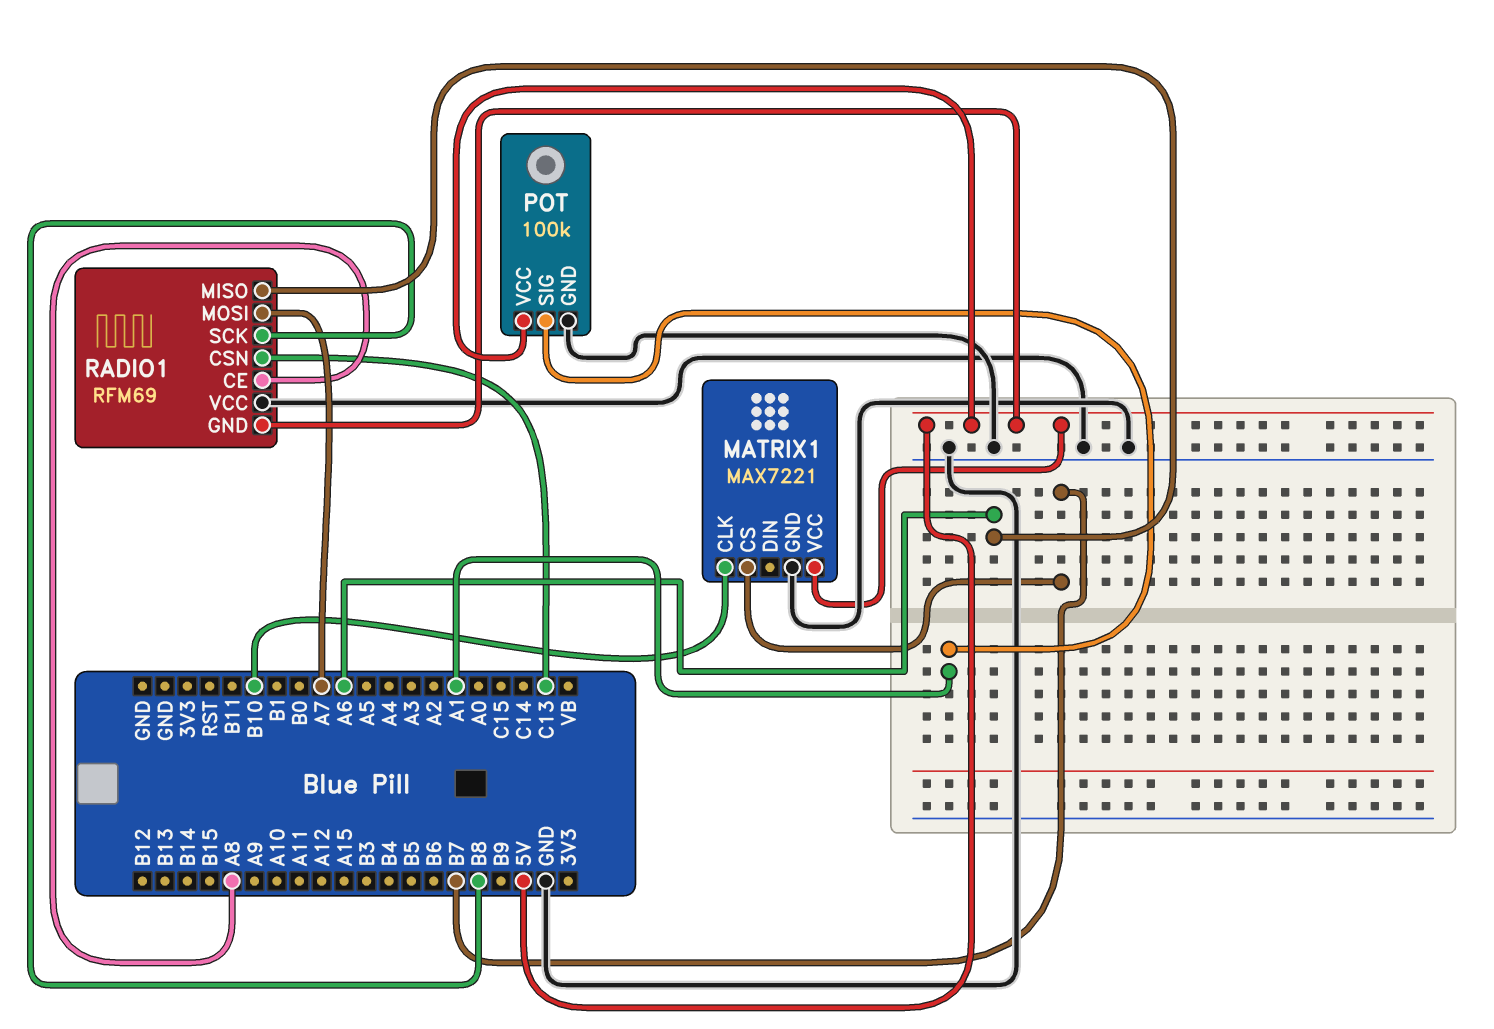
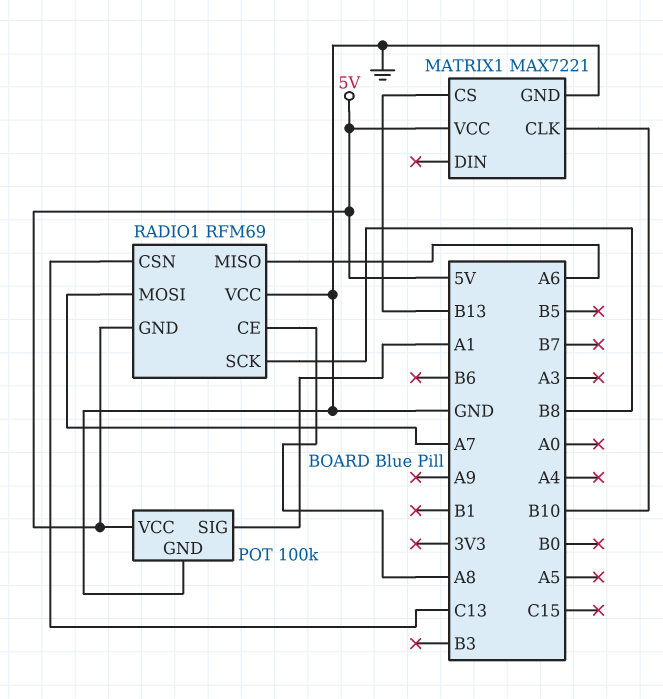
MATRIX1 pin CS: B7 -> B13

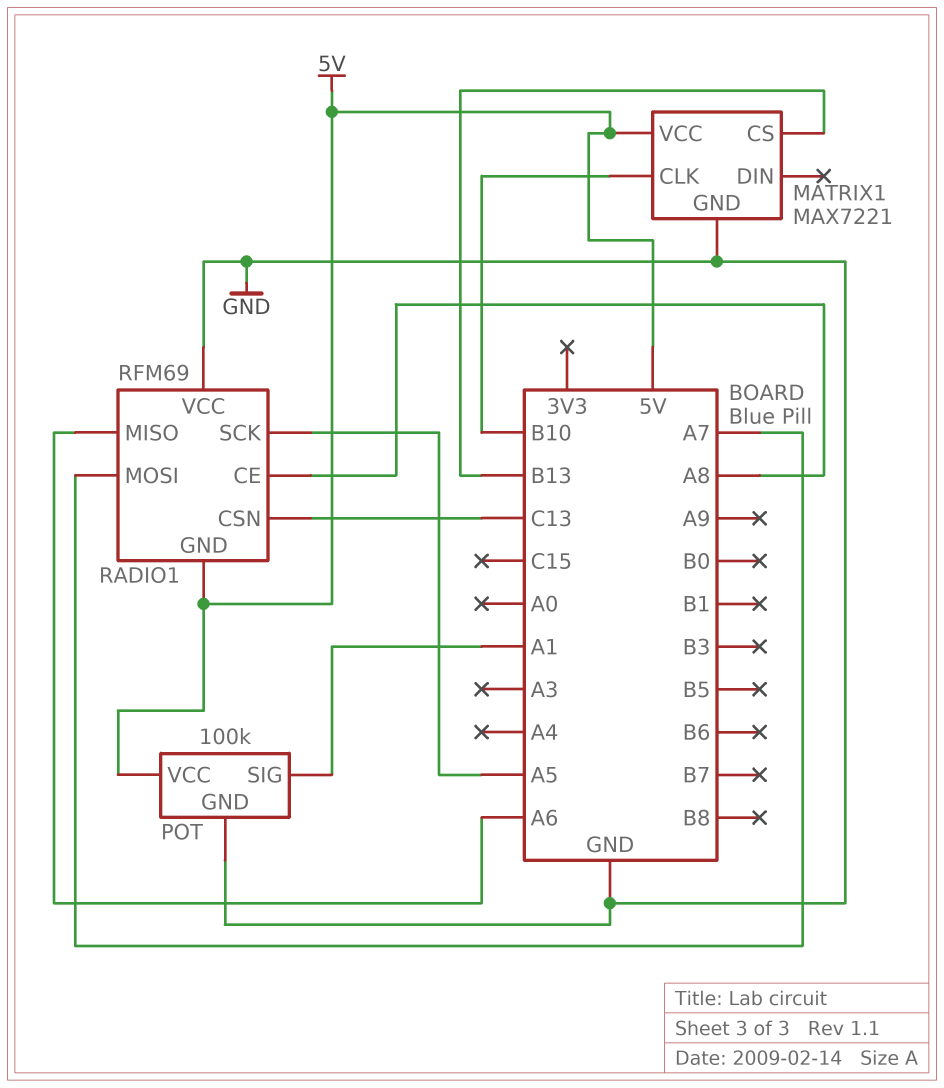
RADIO1 pin SCK: B8 -> A5

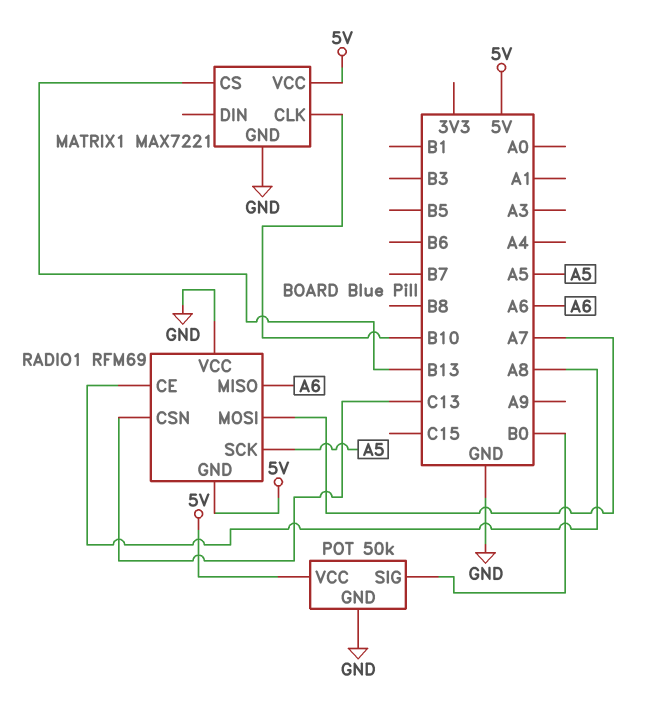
POT: 100k -> 50k
POT pin SIG: A1 -> B0

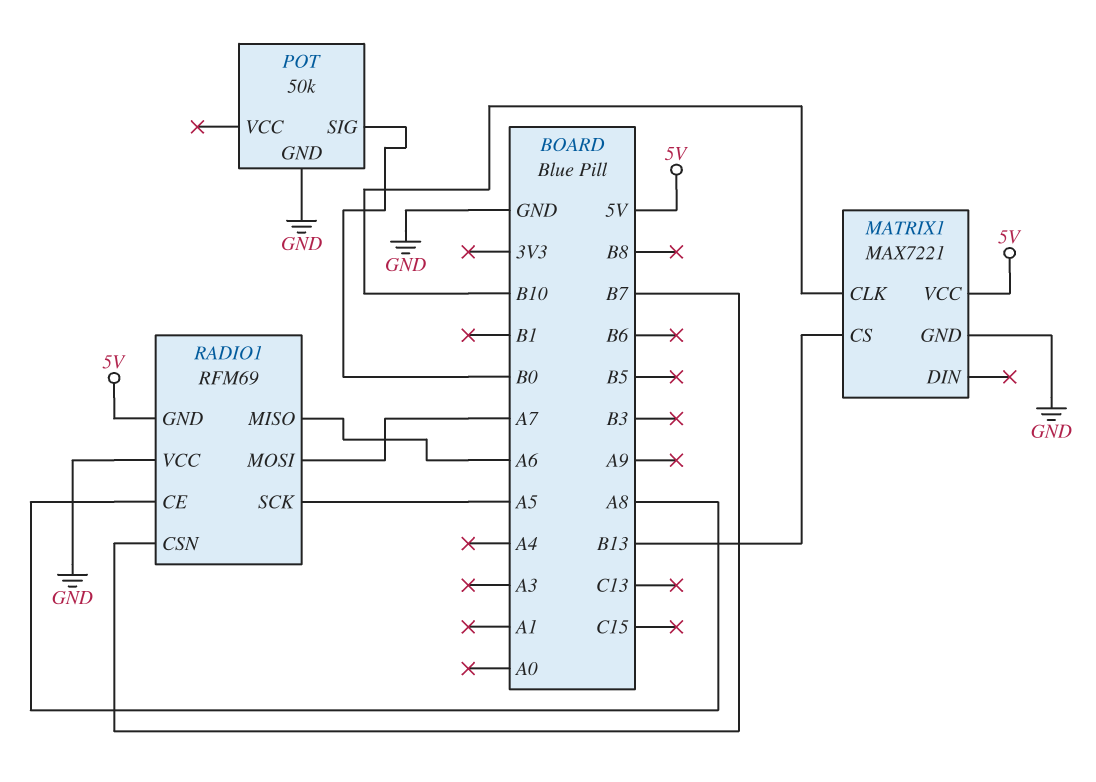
POT pin VCC: 5V -> none
RADIO1 pin CSN: C13 -> B7

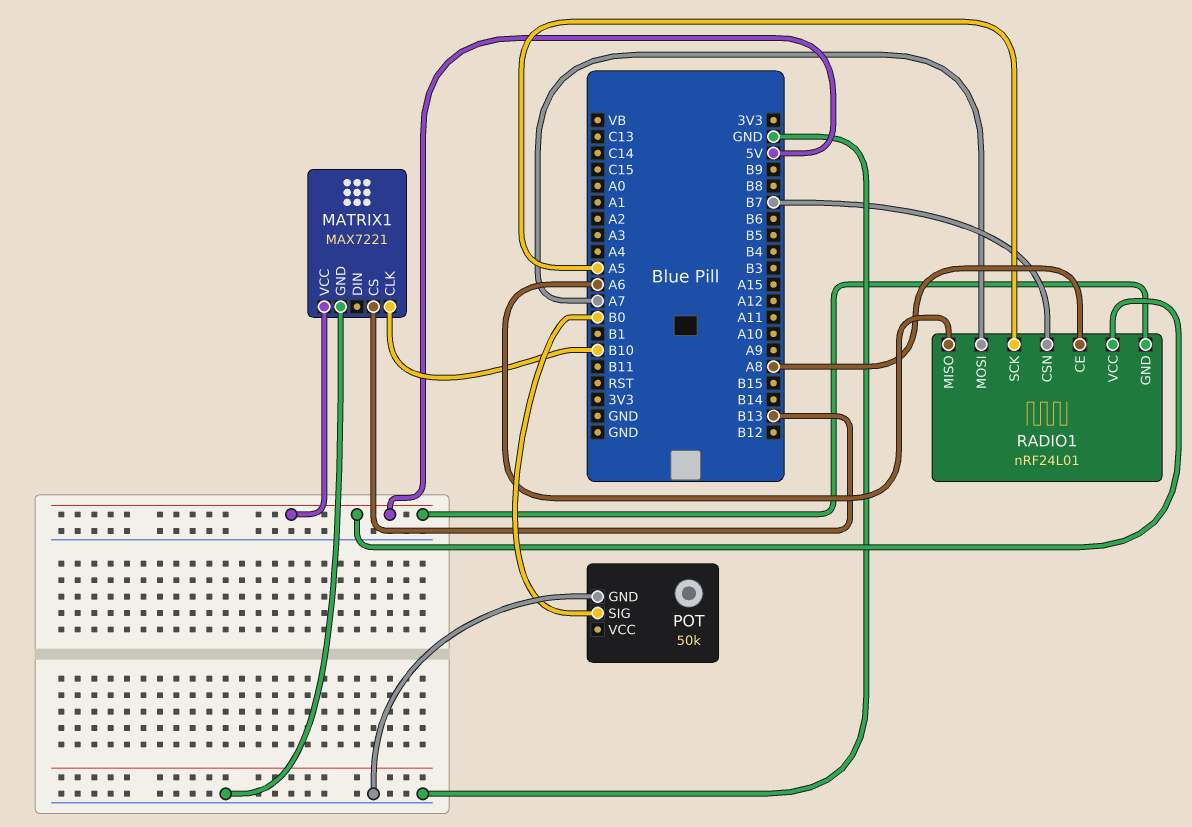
RADIO1: RFM69 -> nRF24L01
RADIO1 pin VCC: GND -> 5V

